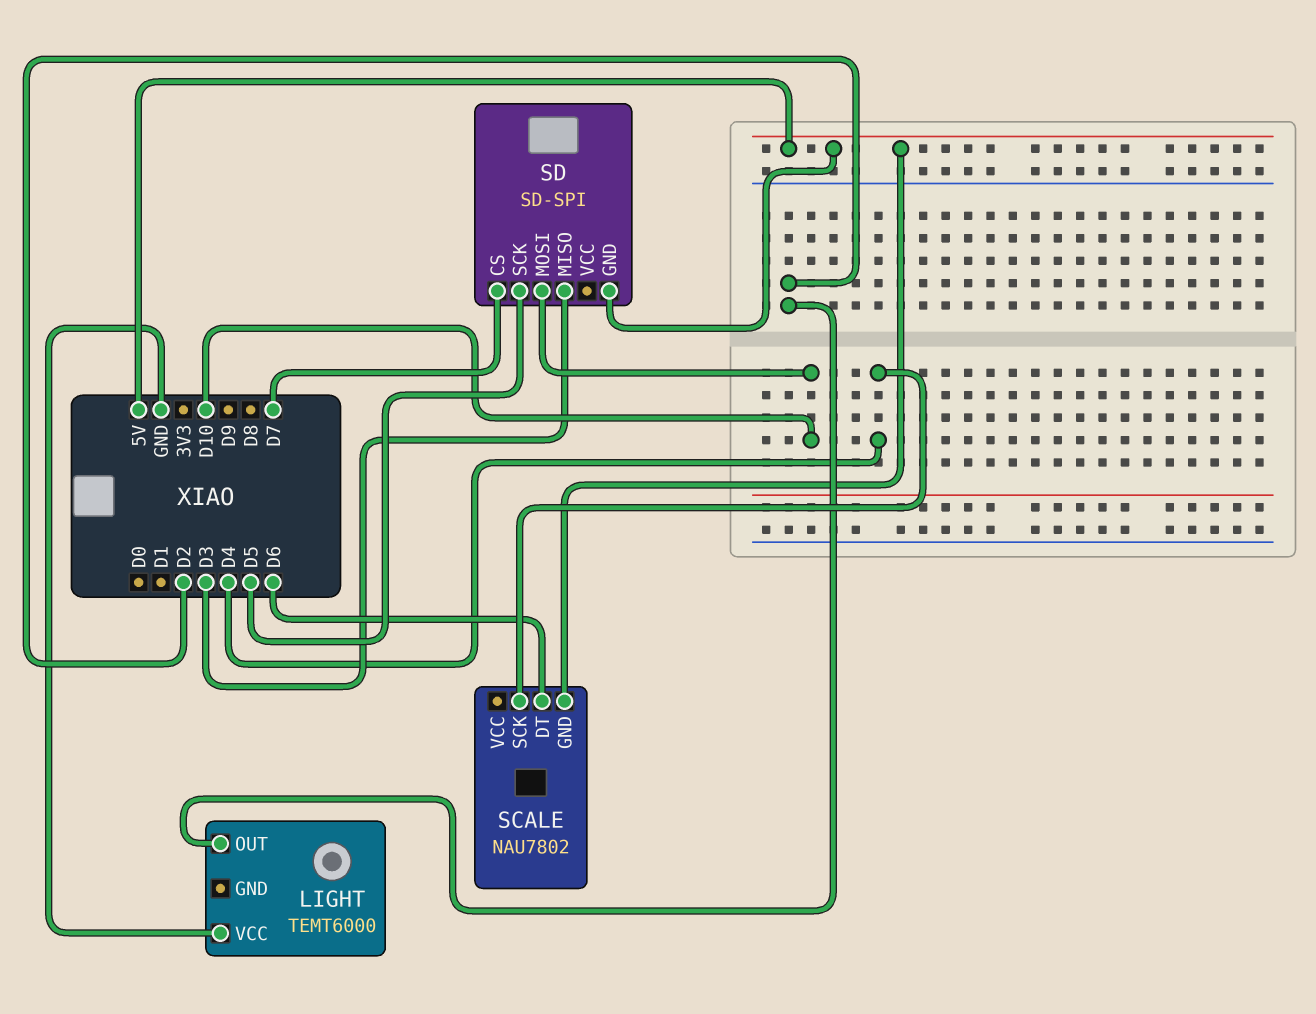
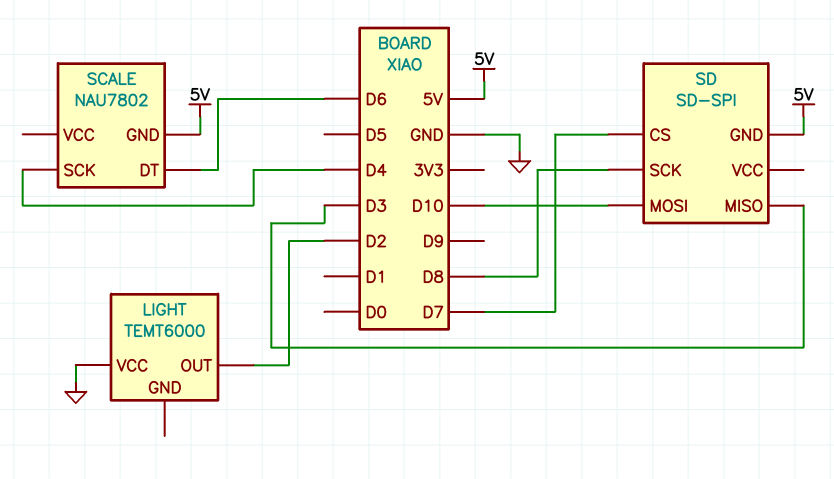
SD pin SCK: D5 -> D8

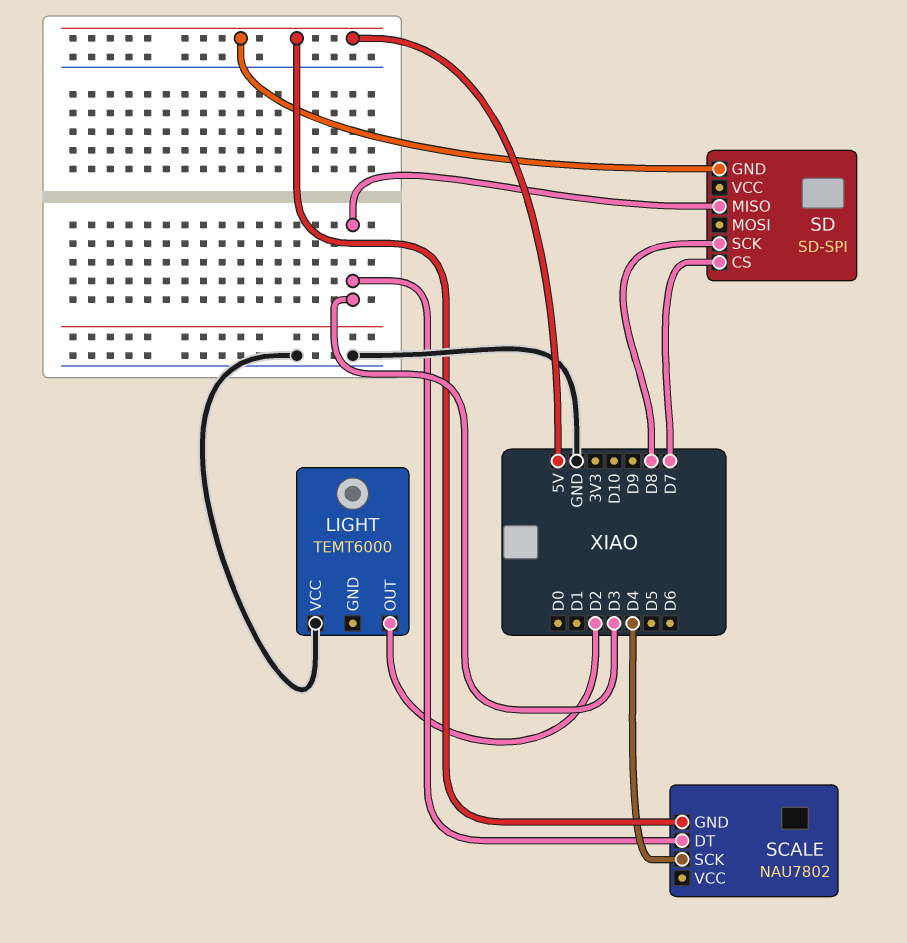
SCALE pin DT: D6 -> D3
SD pin MOSI: D10 -> none

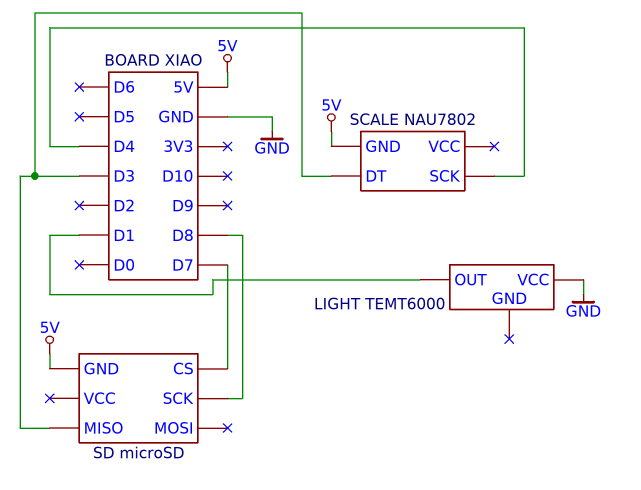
LIGHT pin OUT: D2 -> D1
SD: SD-SPI -> microSD

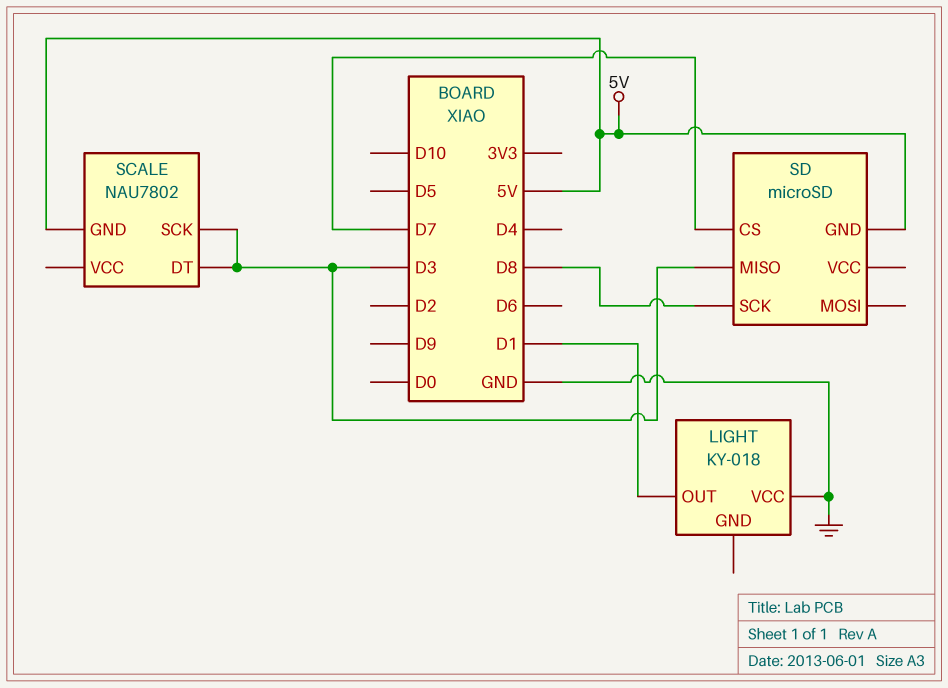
LIGHT: TEMT6000 -> KY-018
SCALE pin SCK: D4 -> D3

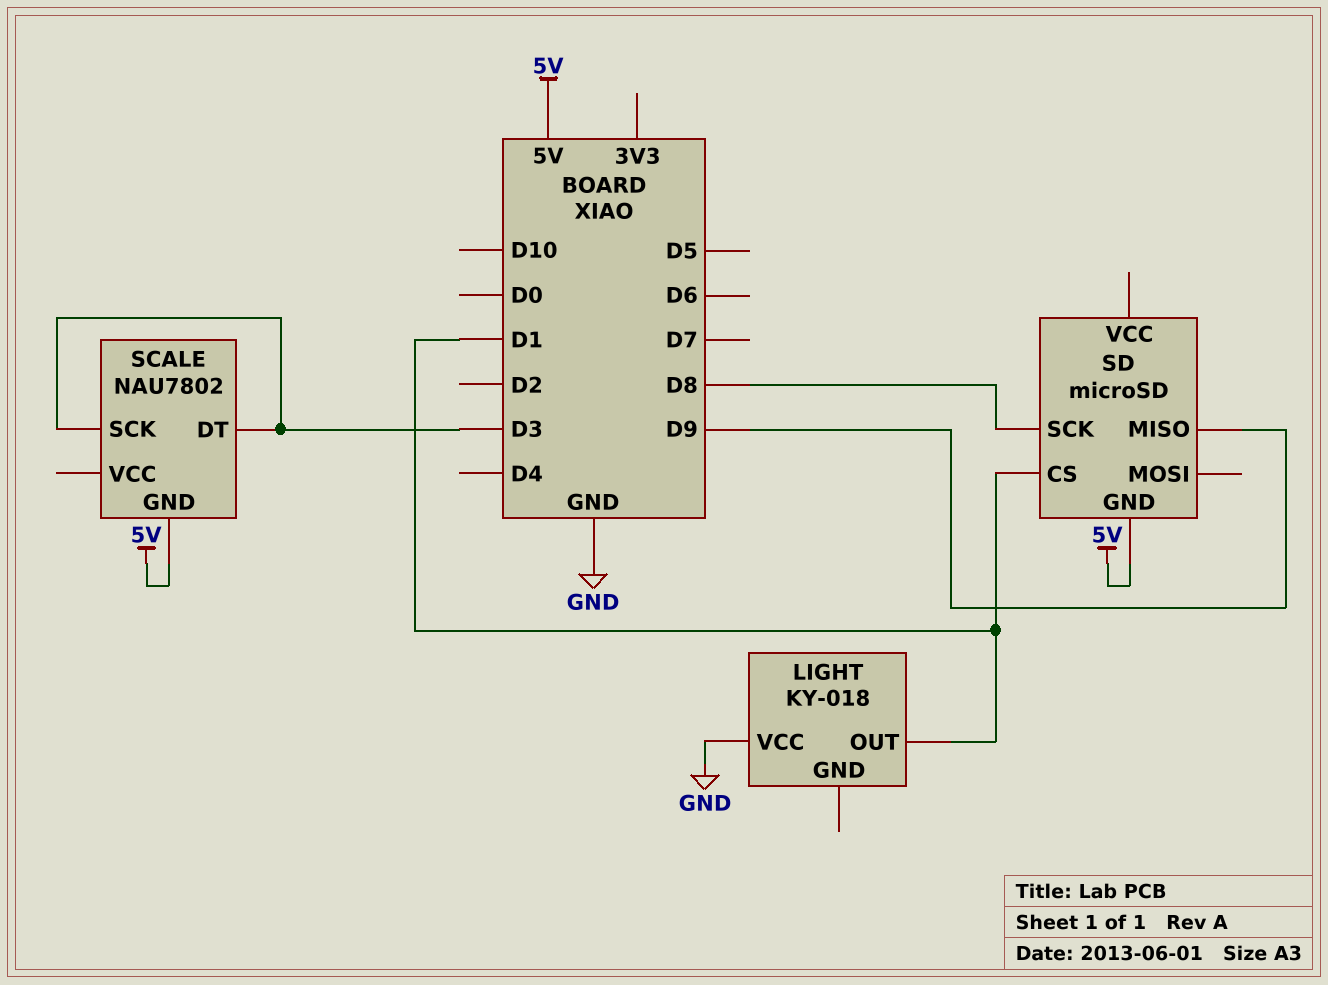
SD pin CS: D7 -> D1
SD pin MISO: D3 -> D9

